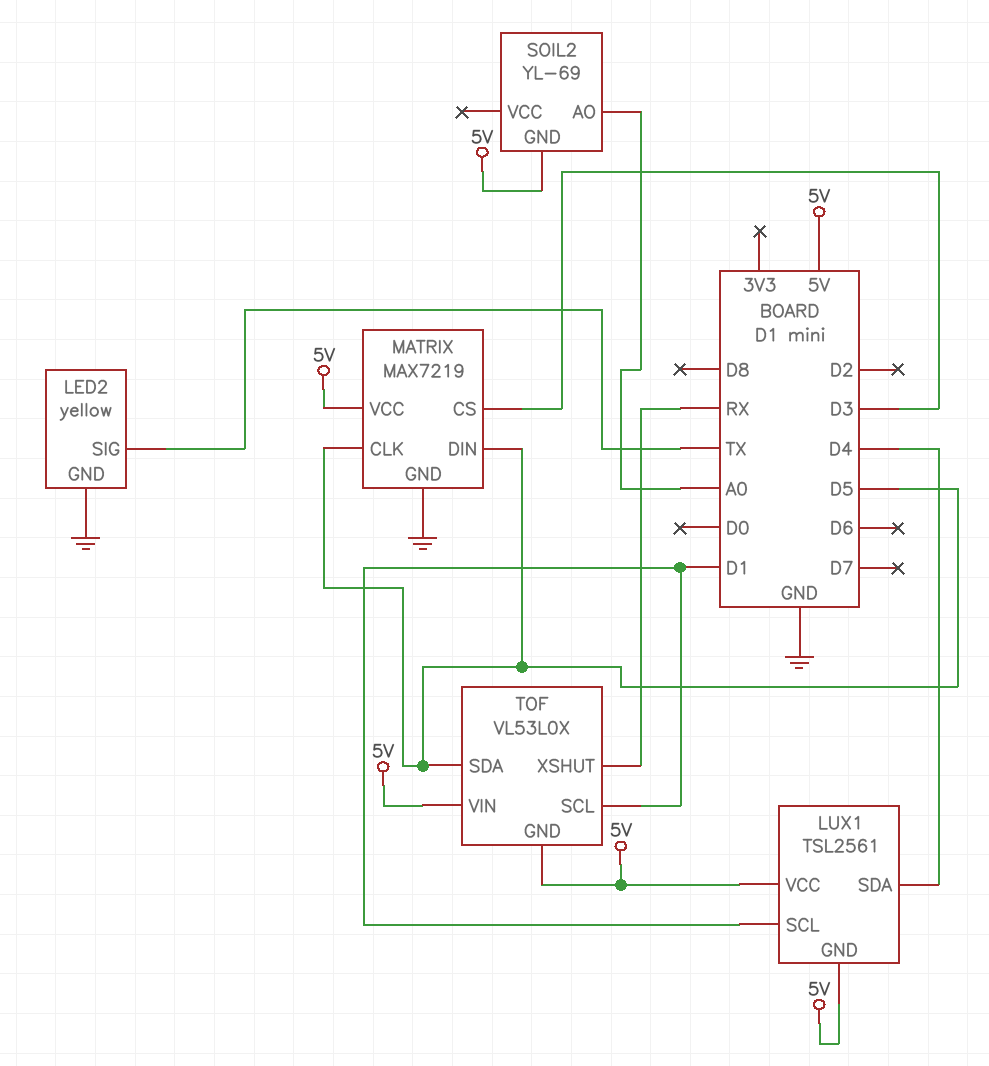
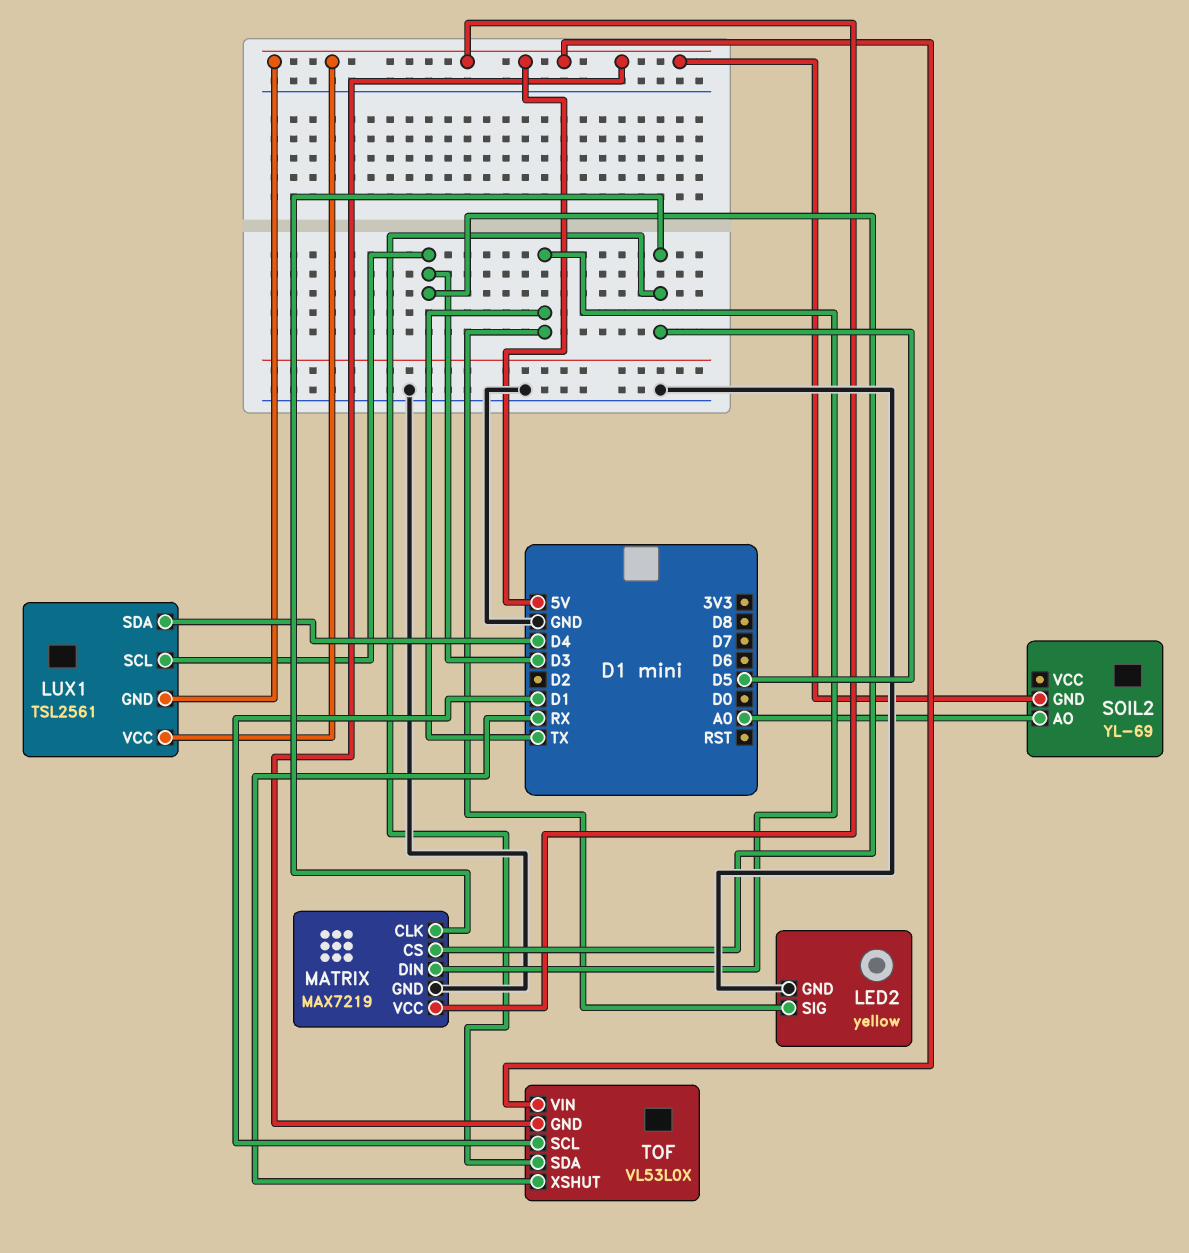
LUX1 pin SCL: D1 -> D3
MATRIX pin DIN: D5 -> TX

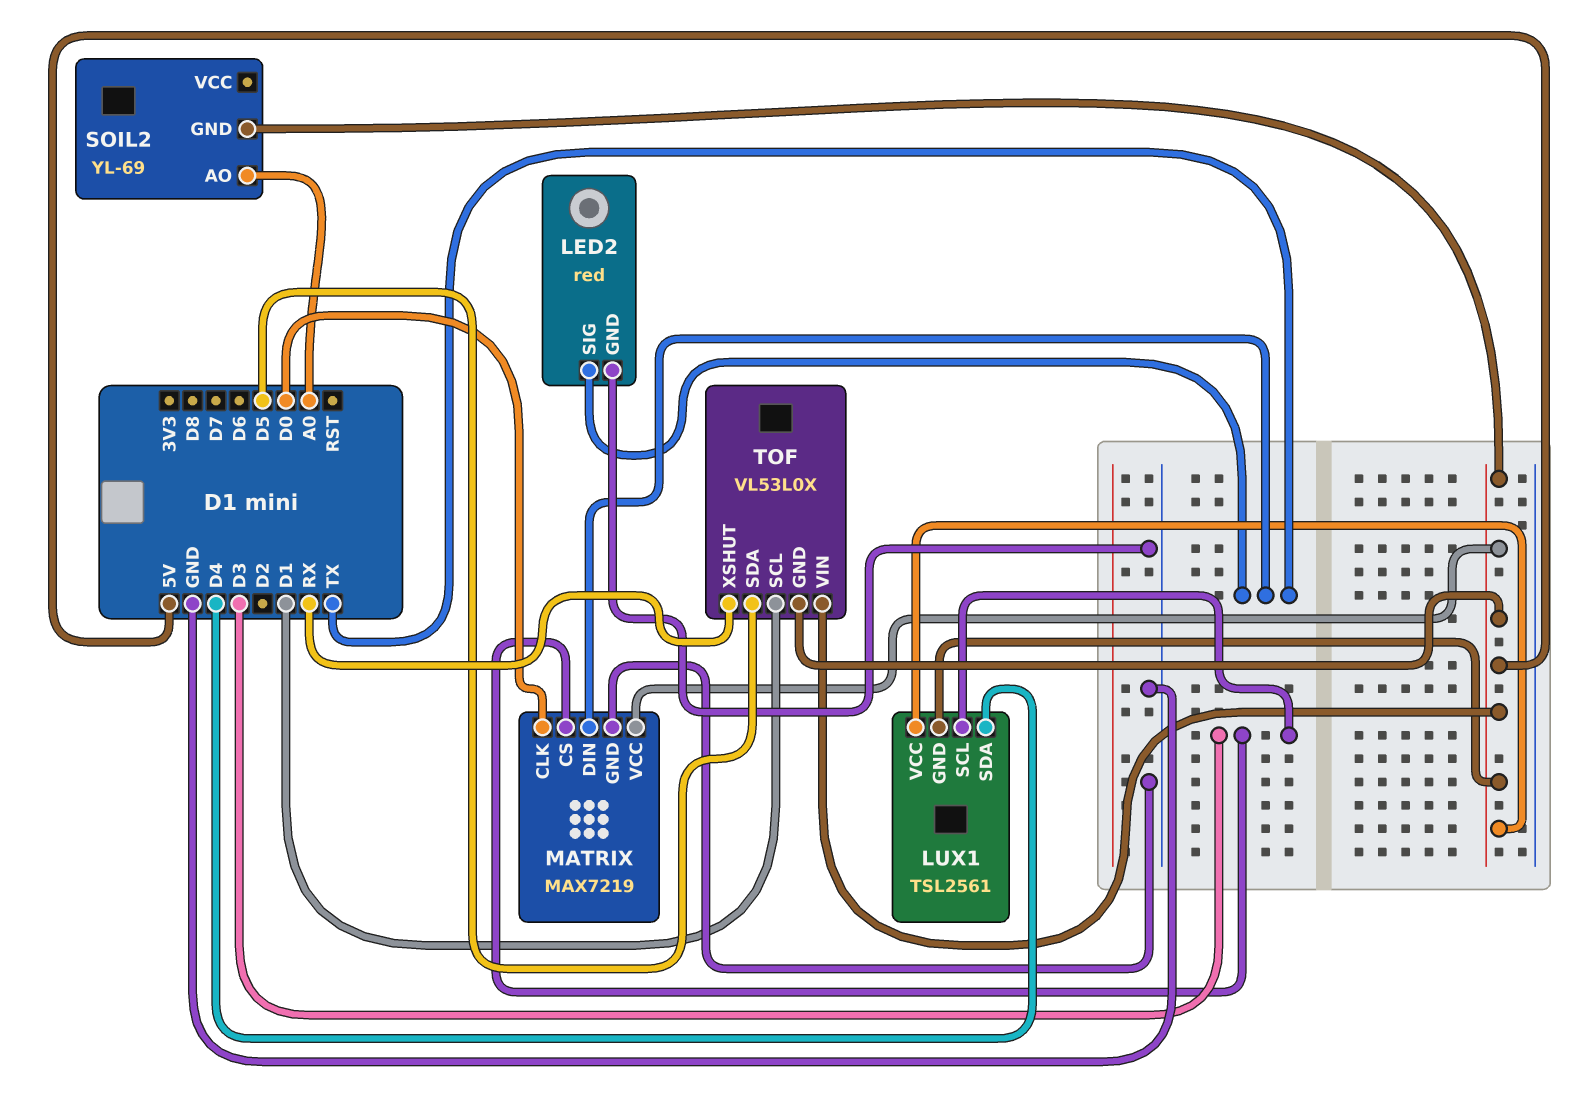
LED2: yellow -> red
MATRIX pin CLK: D5 -> D0

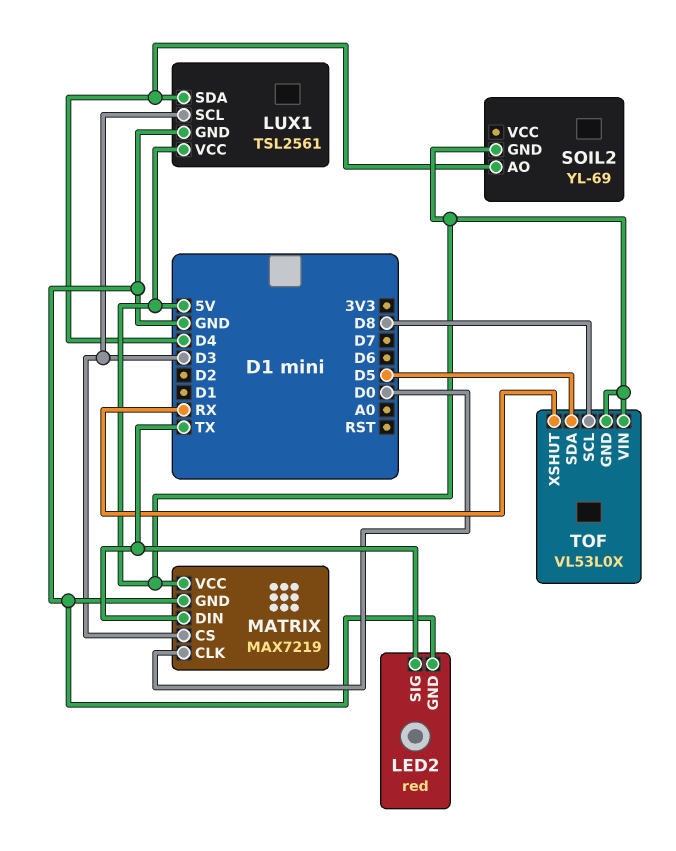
LUX1 pin GND: 5V -> GND
SOIL2 pin AO: A0 -> D4
TOF pin SCL: D1 -> D8

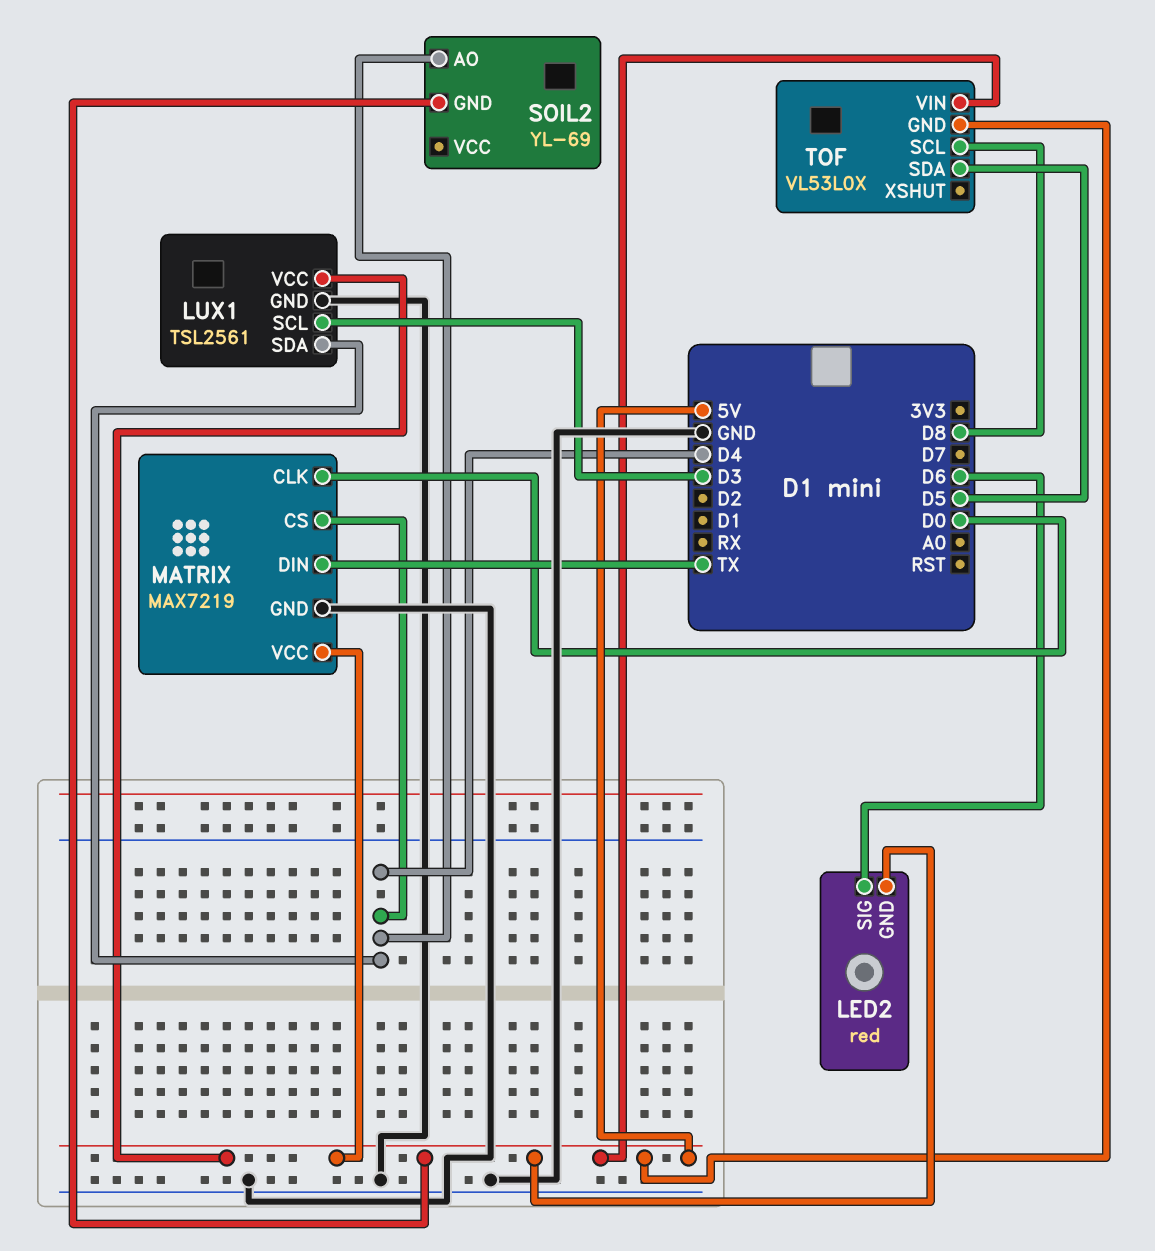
LED2 pin GND: GND -> 5V
LED2 pin SIG: TX -> D6
MATRIX pin CS: D3 -> D4
TOF pin XSHUT: RX -> none

